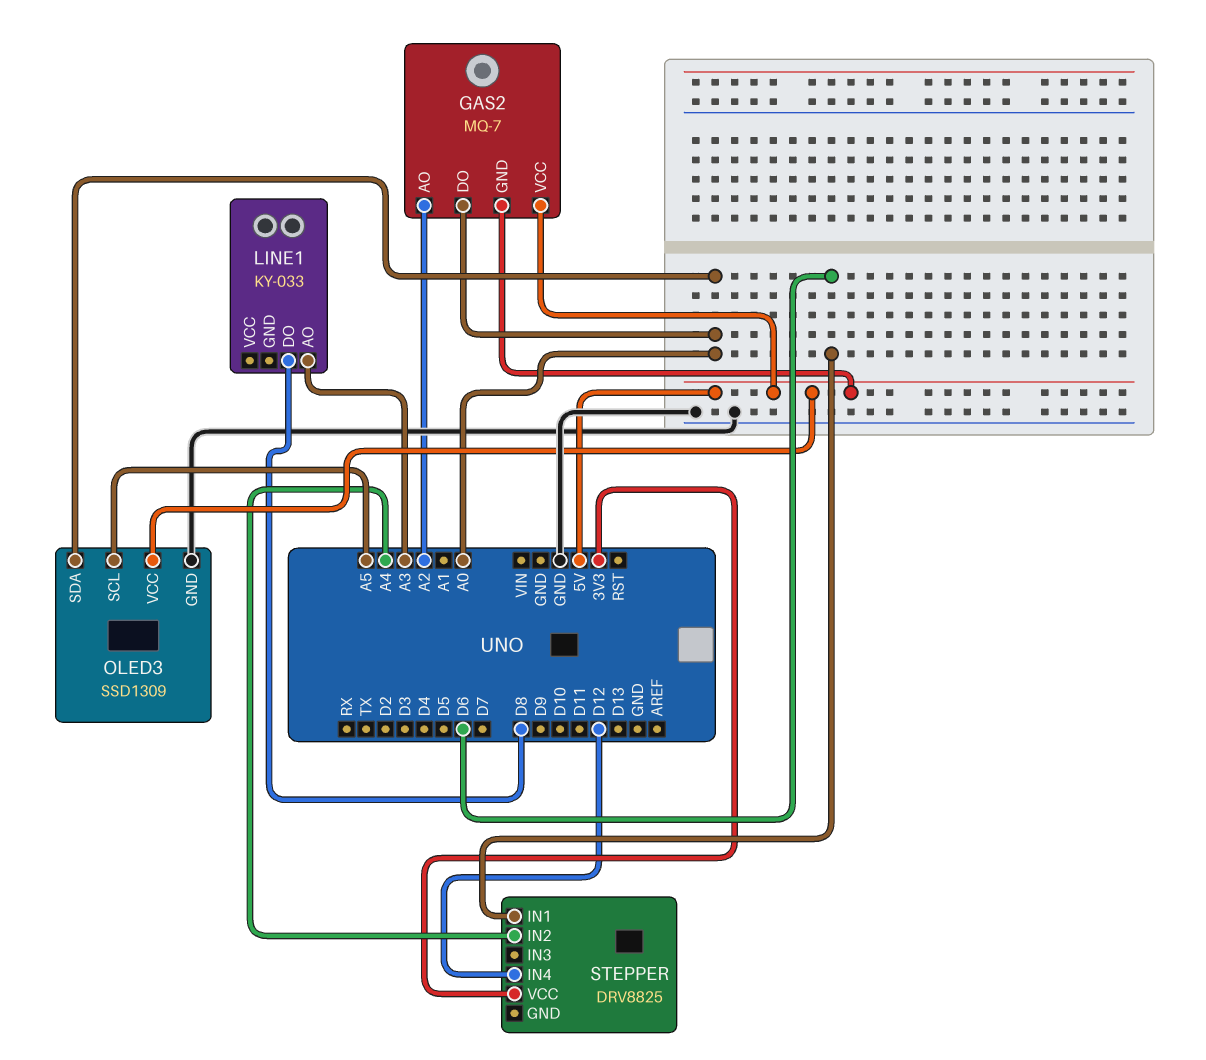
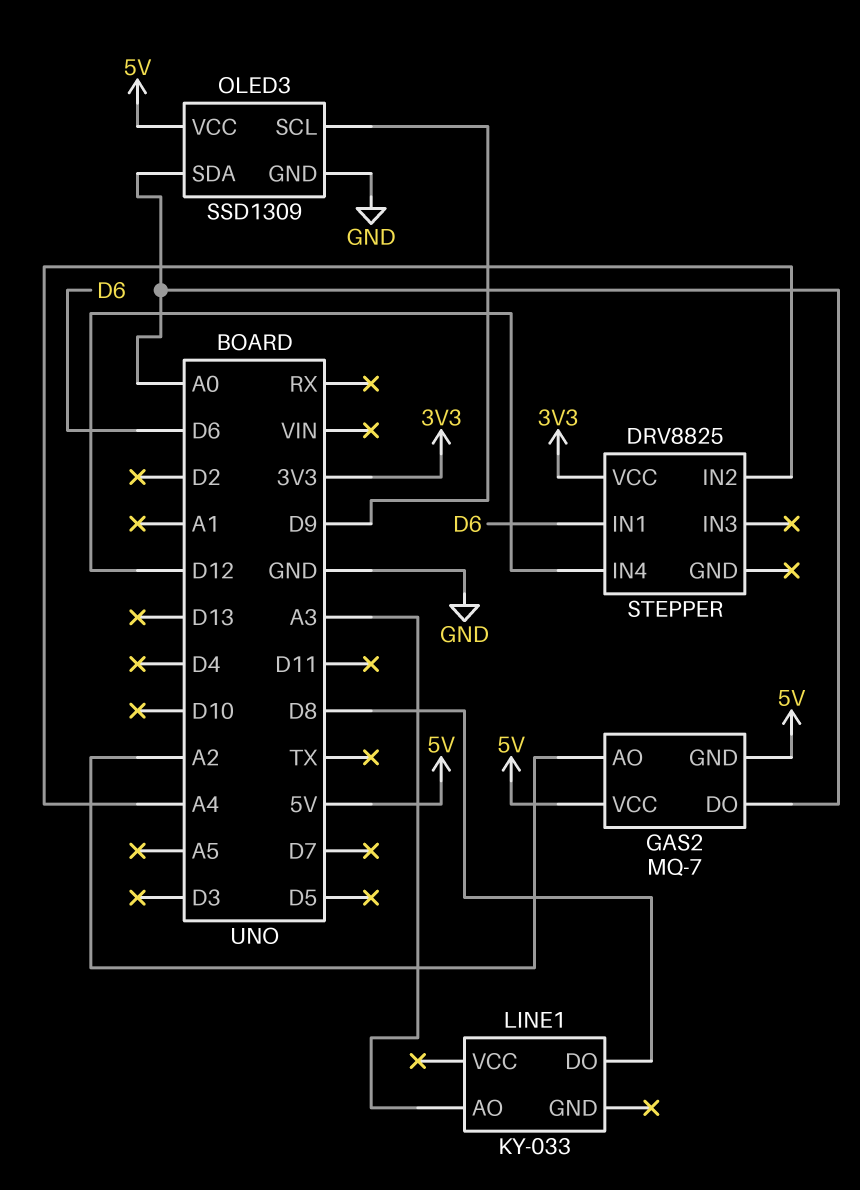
OLED3 pin SCL: A5 -> D9

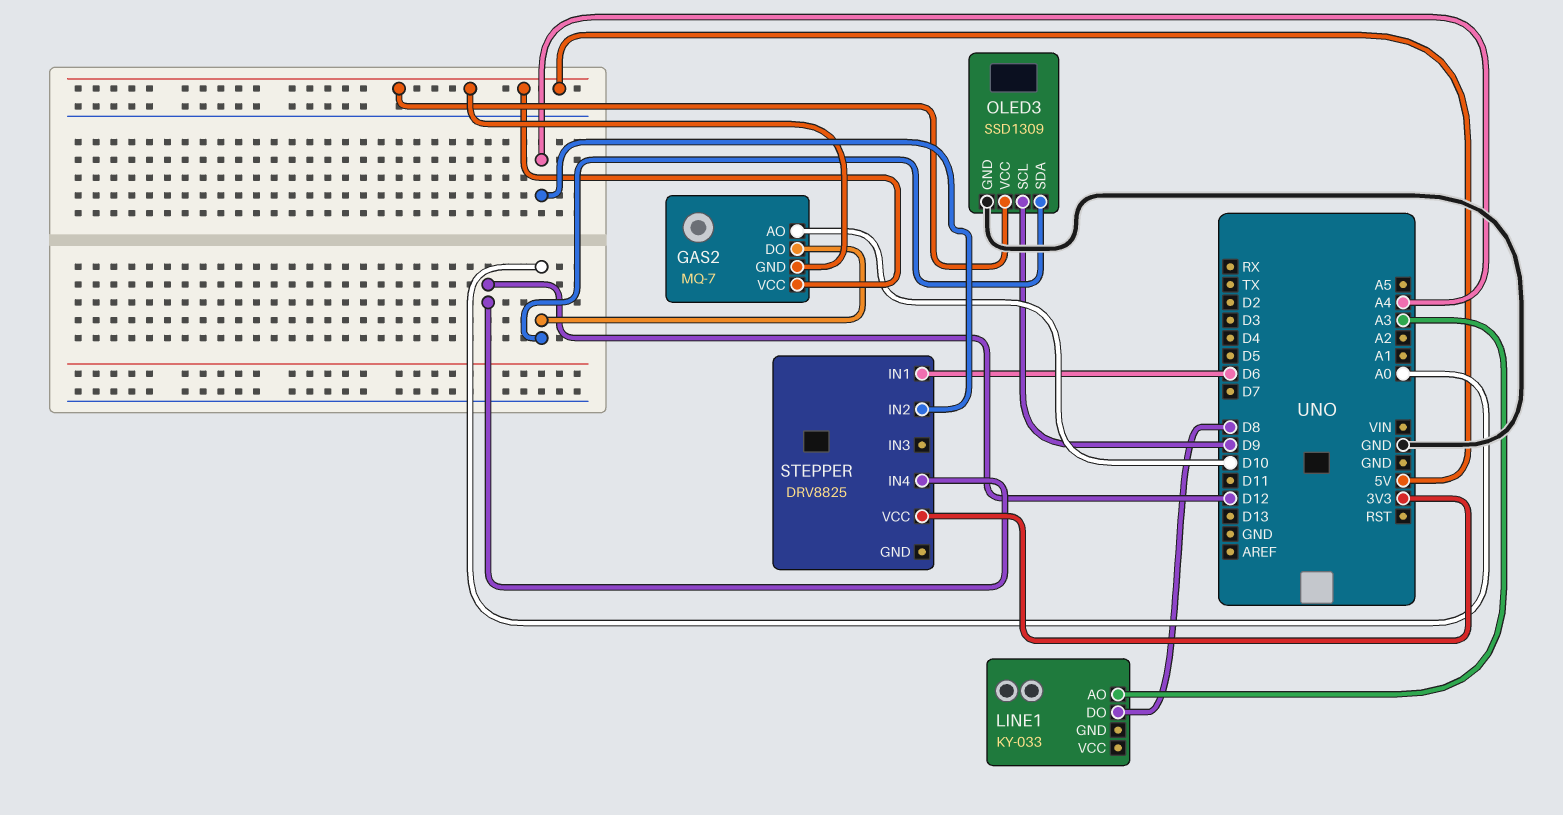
GAS2 pin AO: A2 -> D10

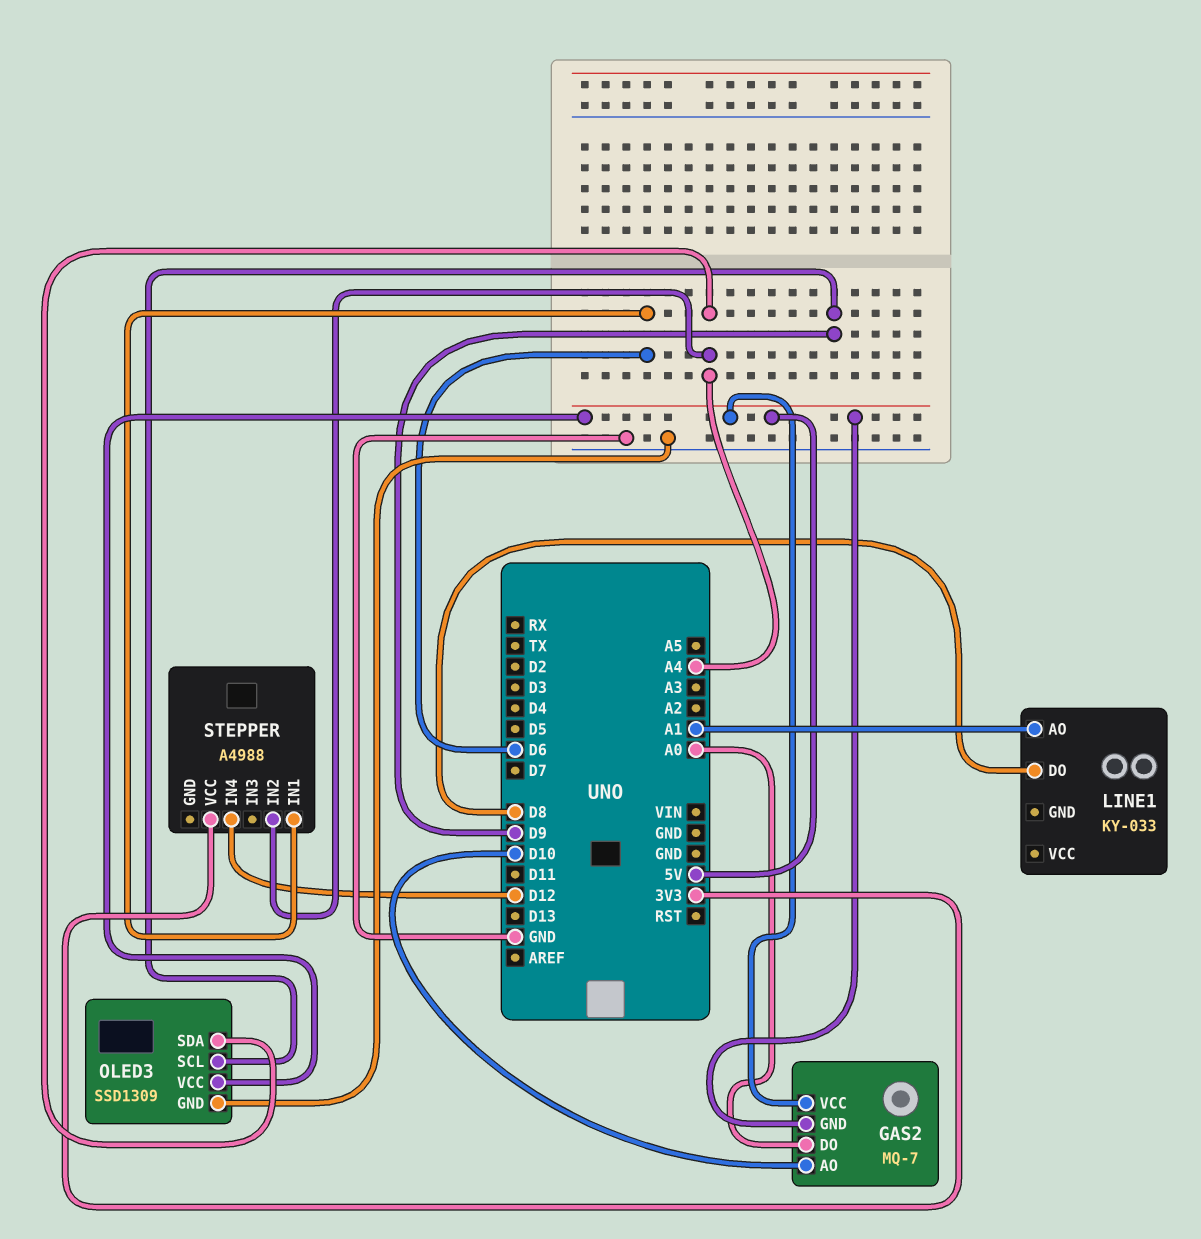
LINE1 pin AO: A3 -> A1
OLED3 pin SDA: A0 -> A4
STEPPER: DRV8825 -> A4988

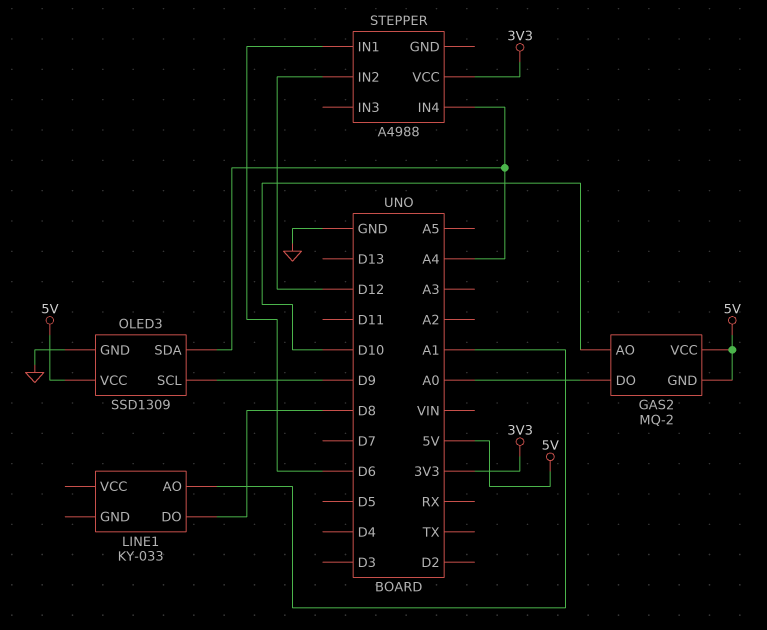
GAS2: MQ-7 -> MQ-2
STEPPER pin IN2: A4 -> D12
STEPPER pin IN4: D12 -> A4

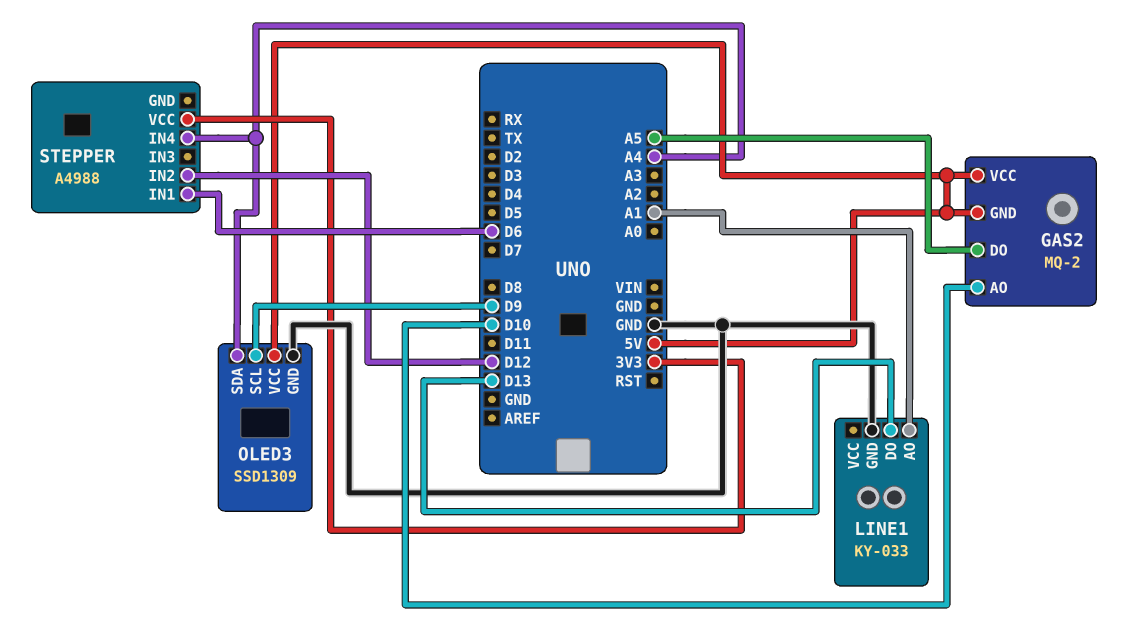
GAS2 pin DO: A0 -> A5
LINE1 pin DO: D8 -> D13
LINE1 pin GND: none -> GND

